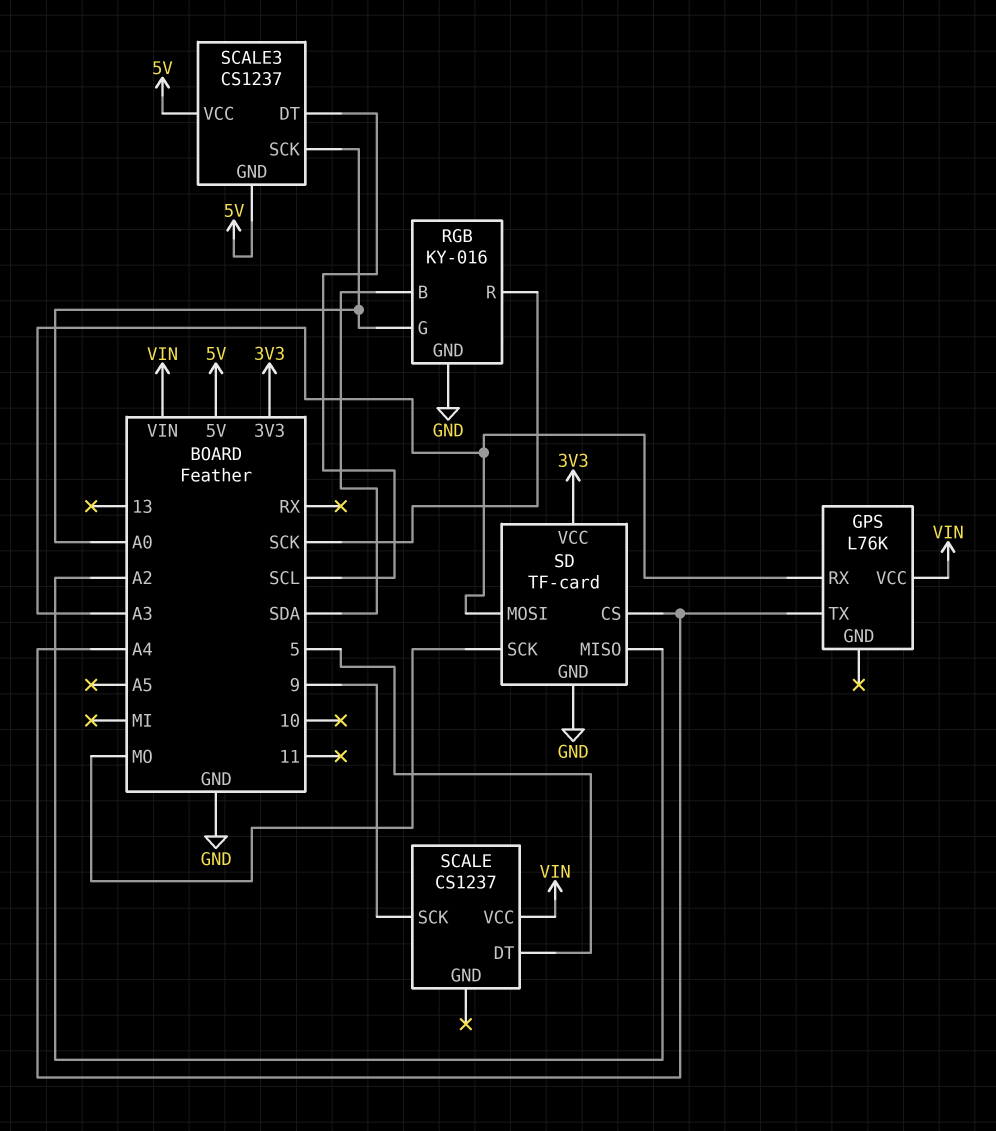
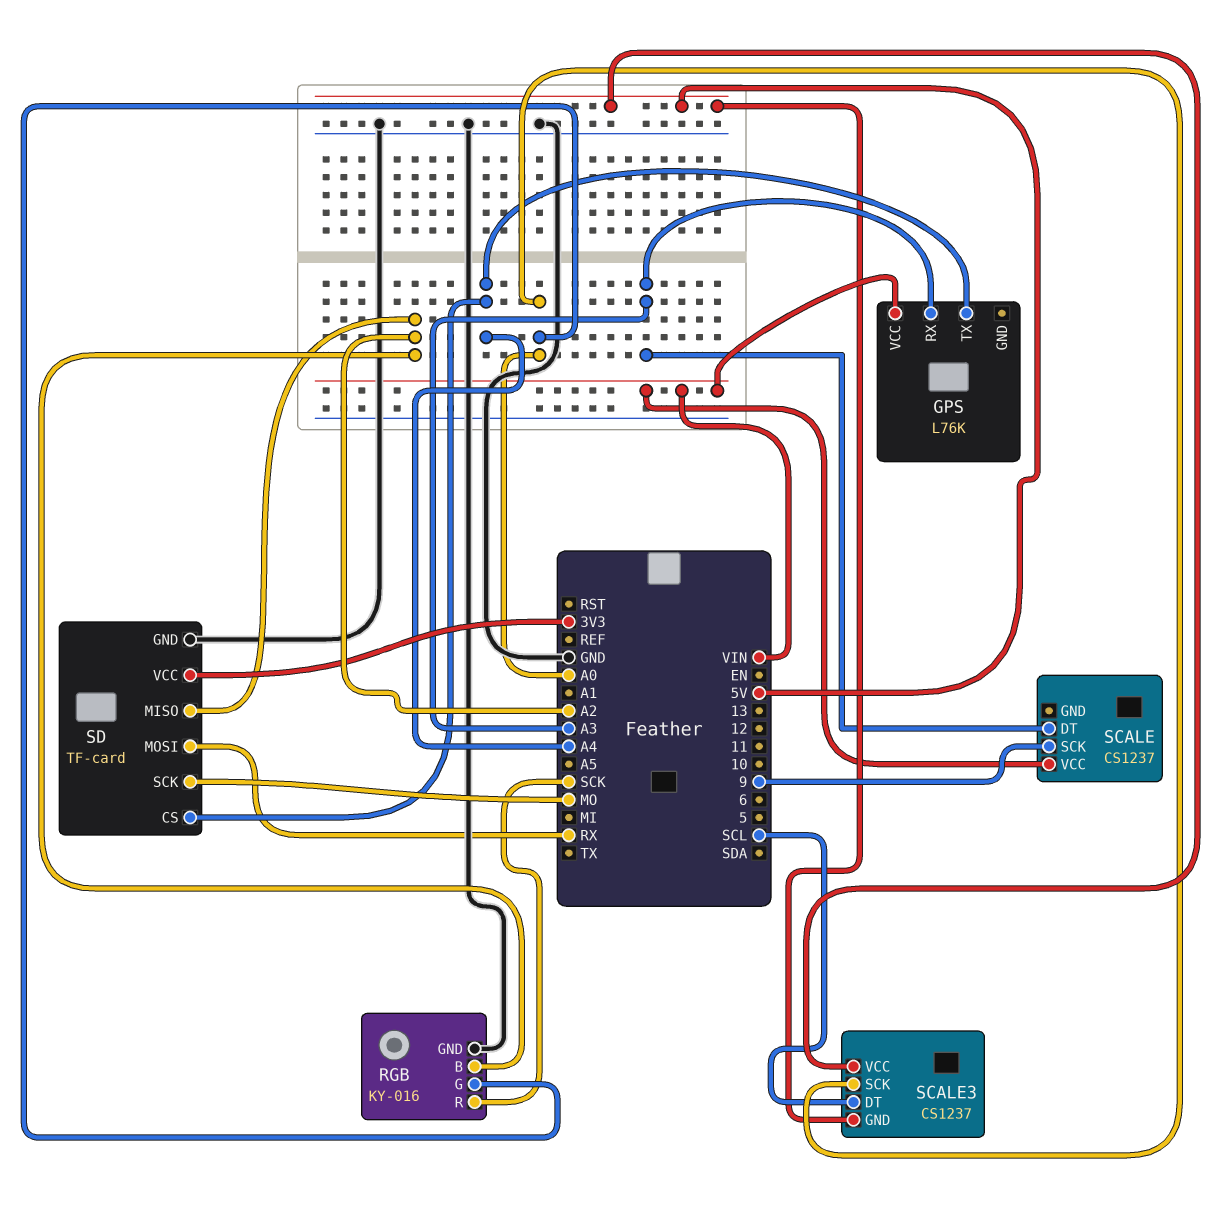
RGB pin B: SDA -> A2
SCALE pin DT: 5 -> A3
SD pin MOSI: A3 -> RX

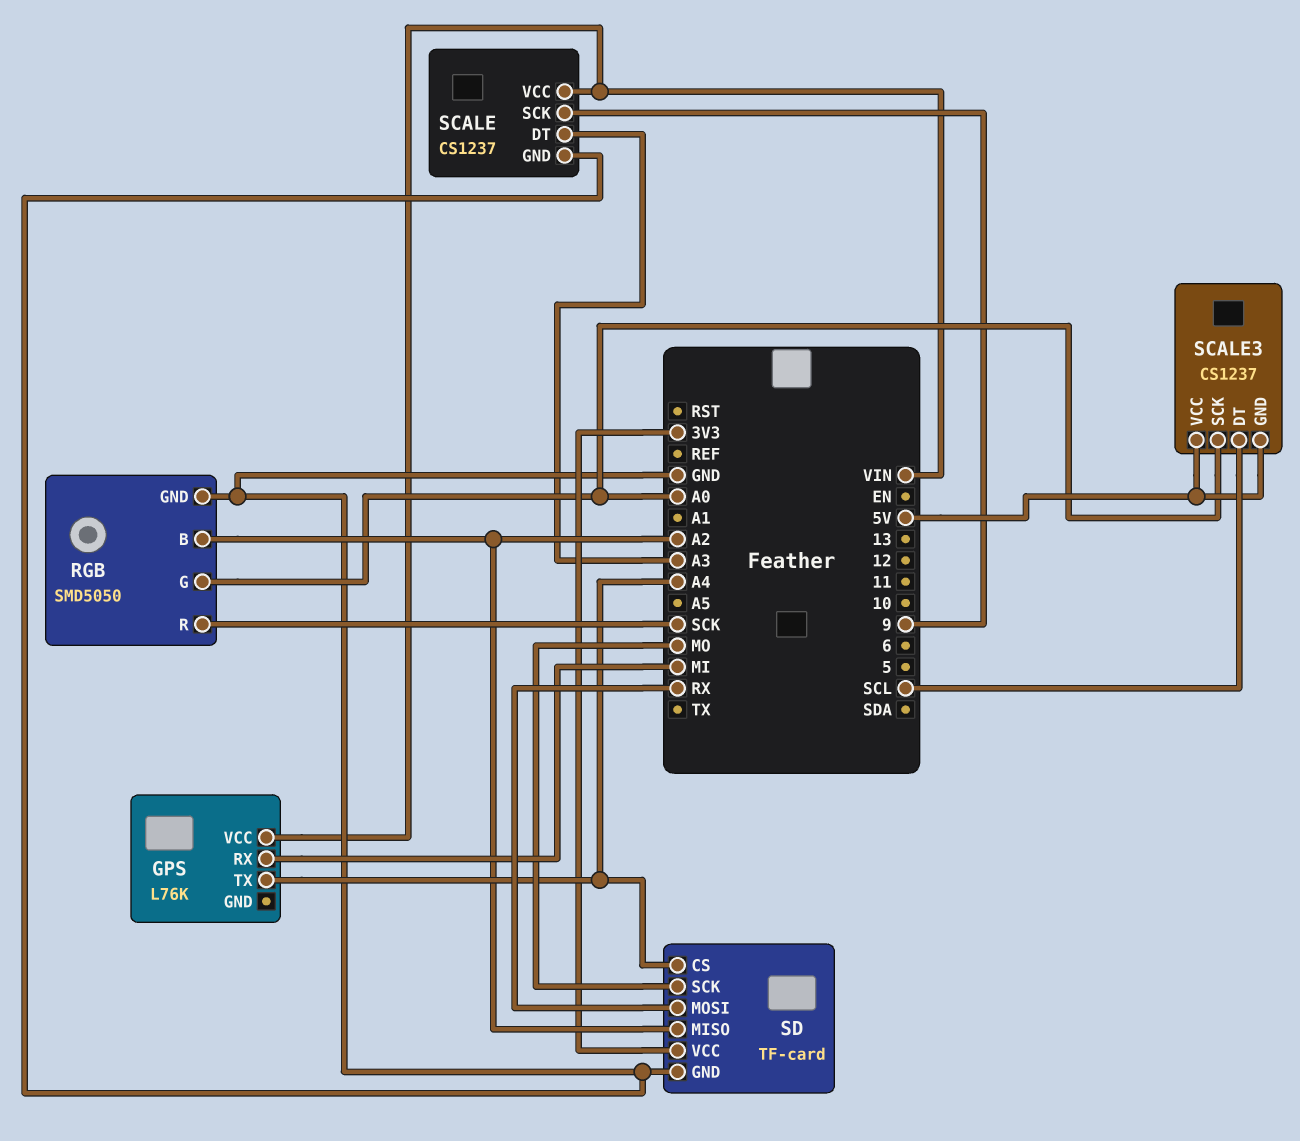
GPS pin RX: A3 -> MI
RGB: KY-016 -> SMD5050
SCALE pin GND: none -> GND

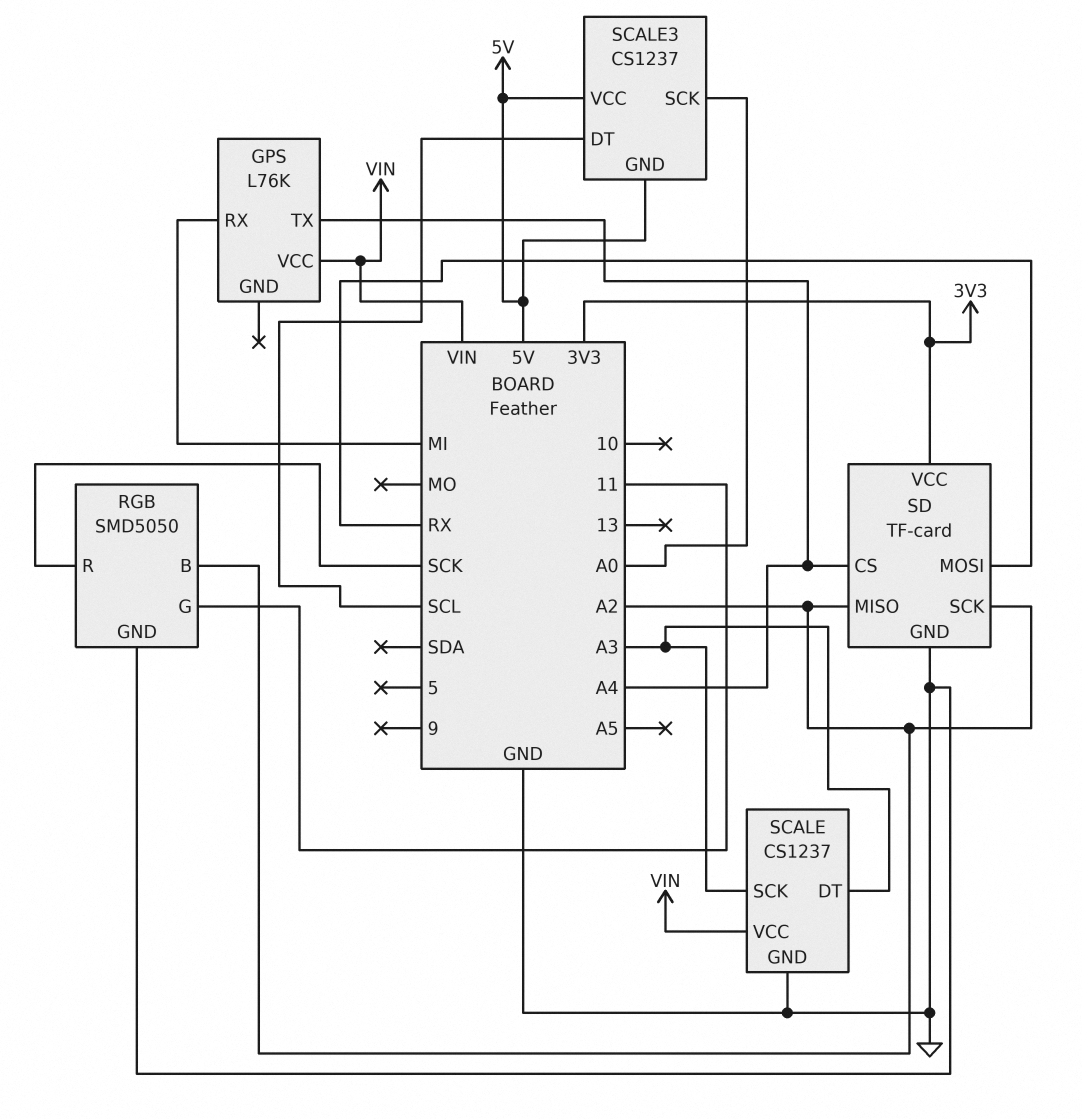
RGB pin G: A0 -> 11
SCALE pin SCK: 9 -> A3
SD pin SCK: MO -> A2

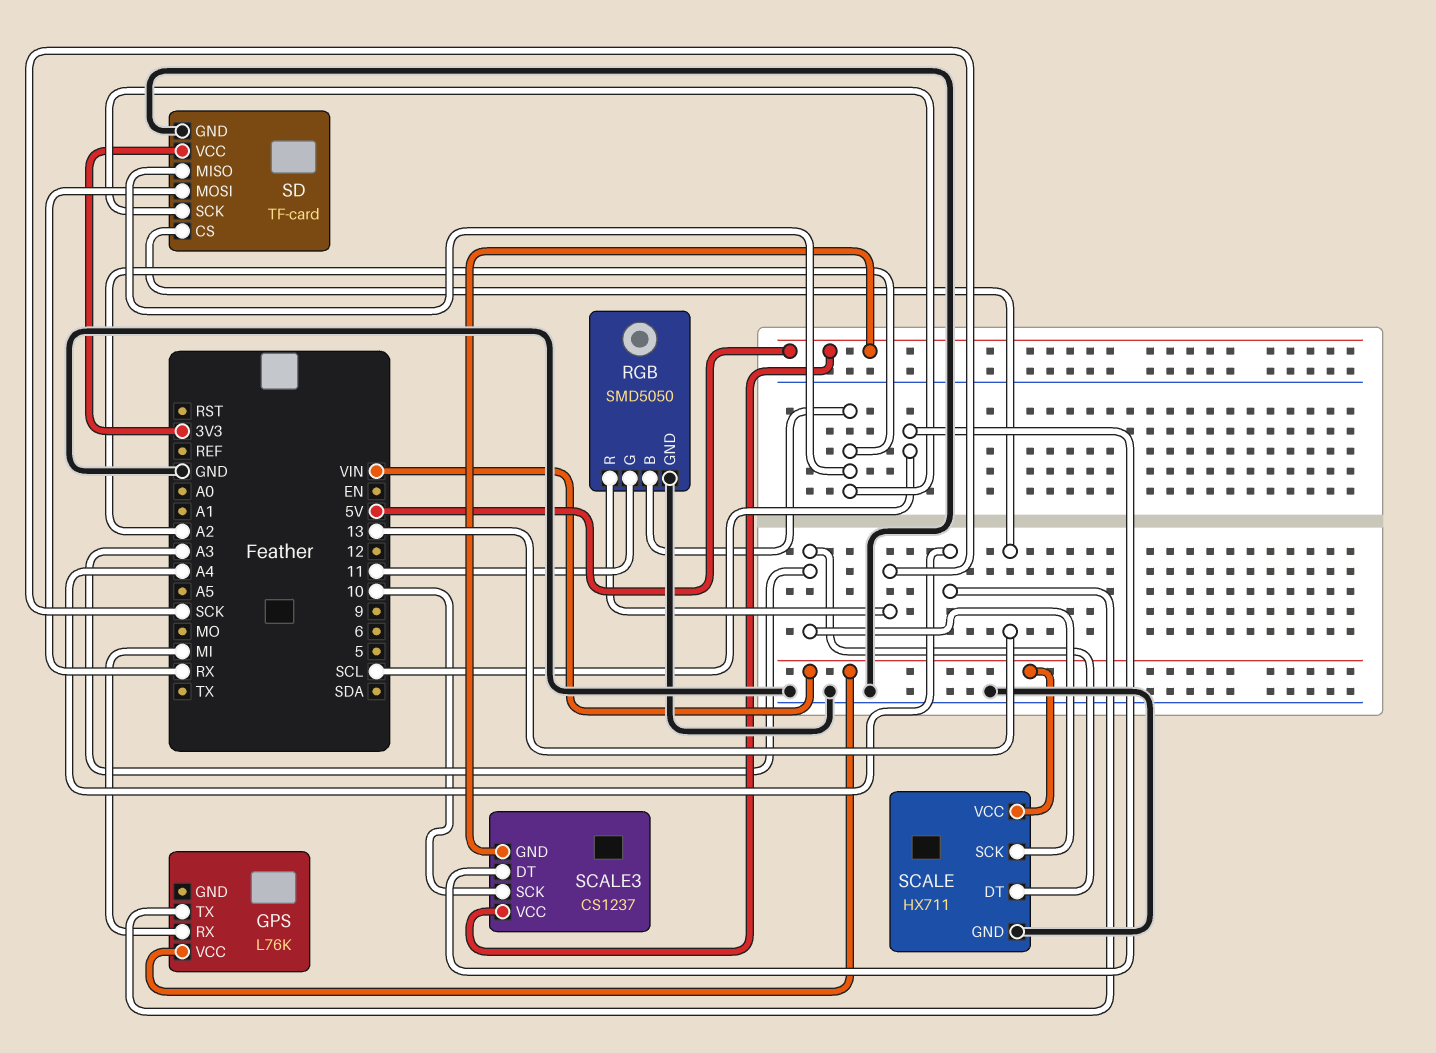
SCALE: CS1237 -> HX711
SCALE3 pin SCK: A0 -> 10
SD pin CS: A4 -> 13

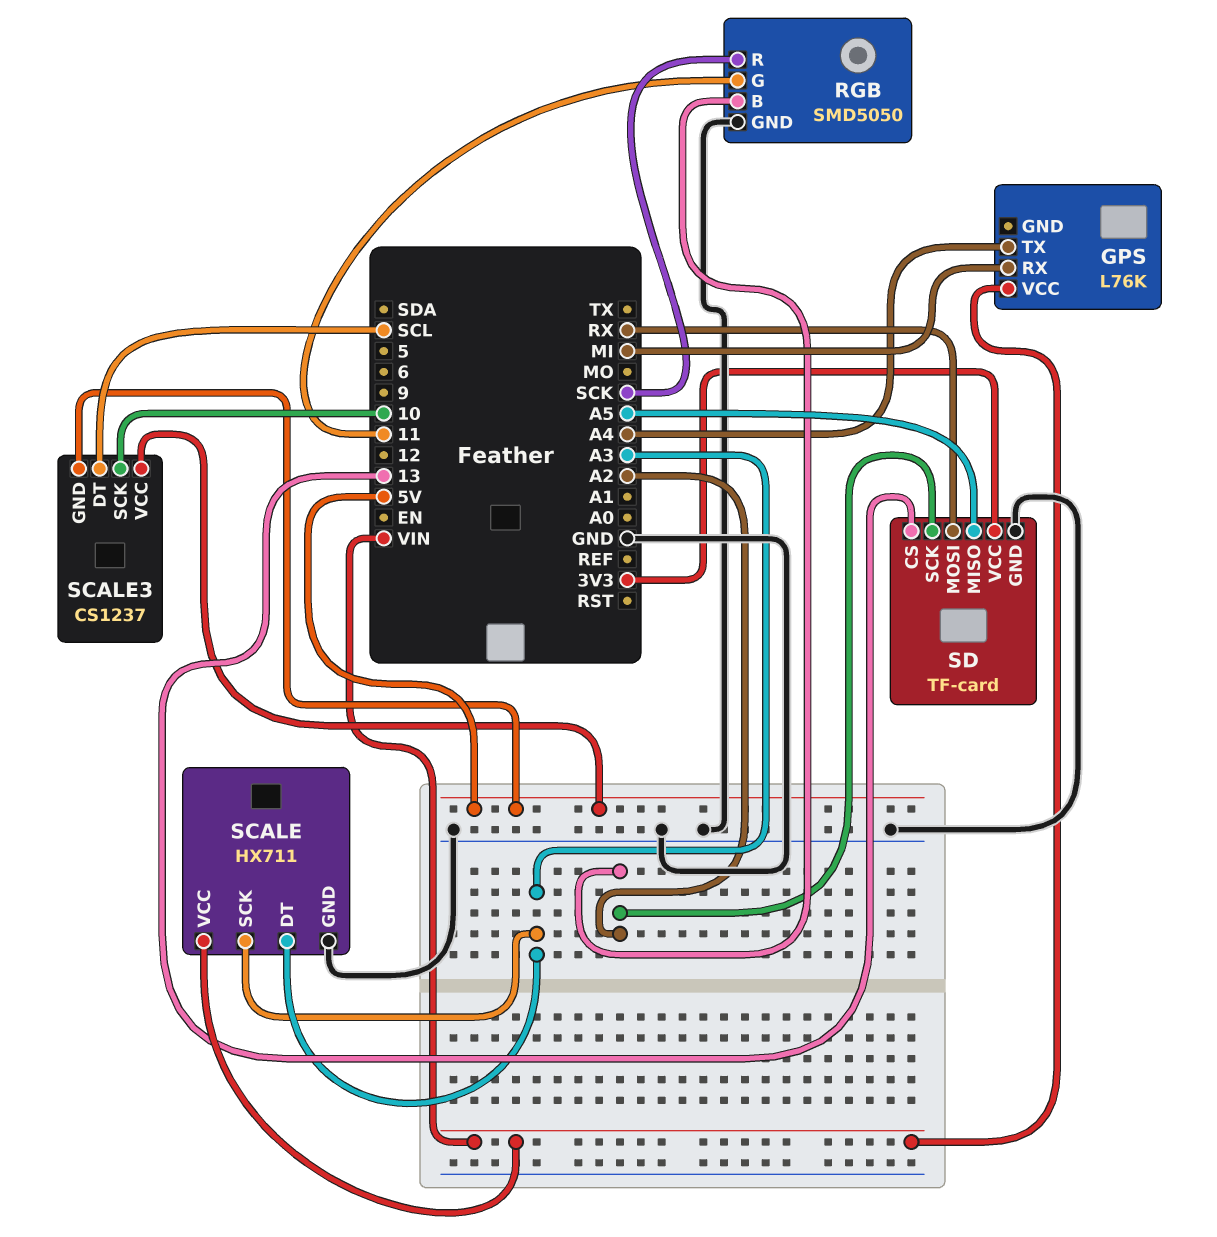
SD pin MISO: A2 -> A5

